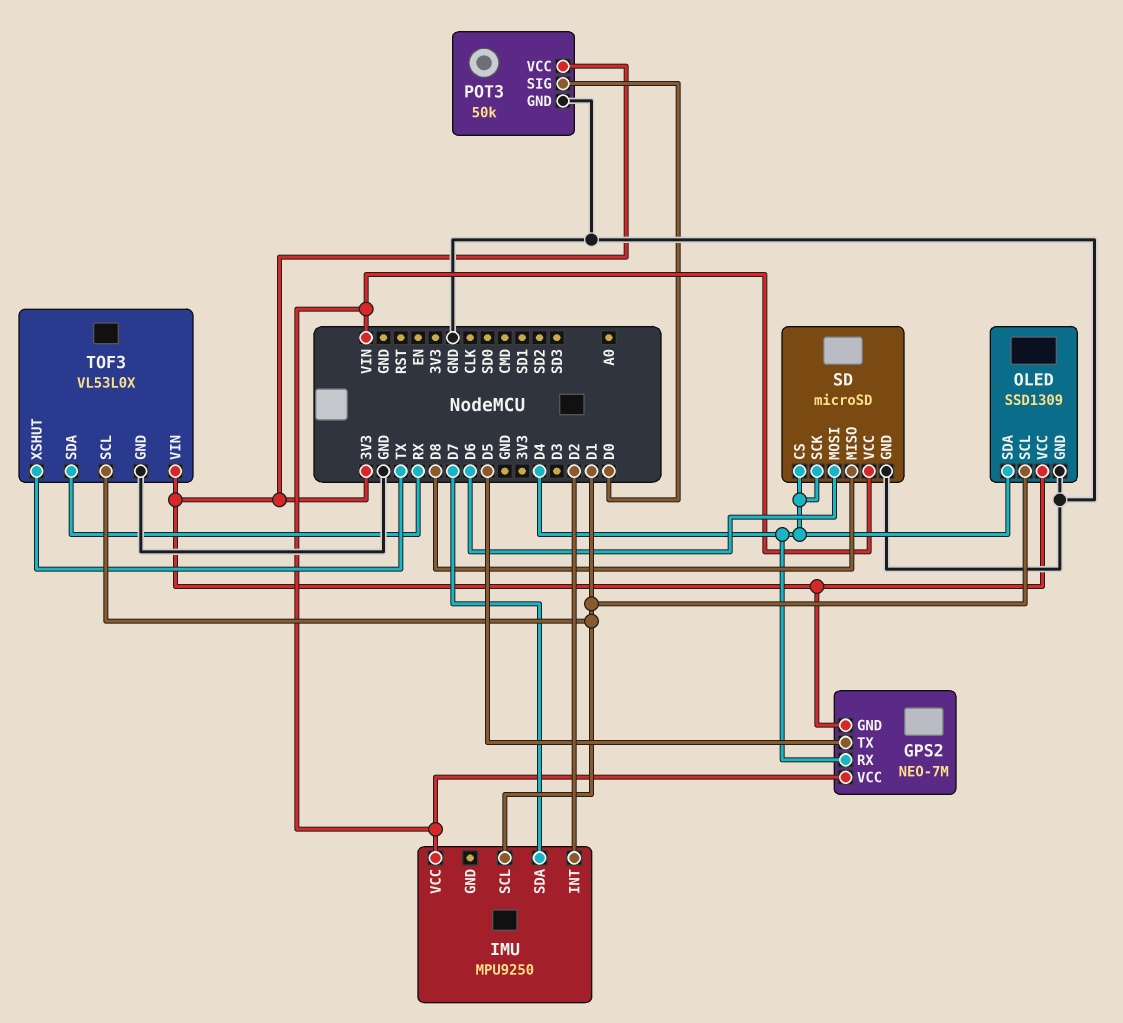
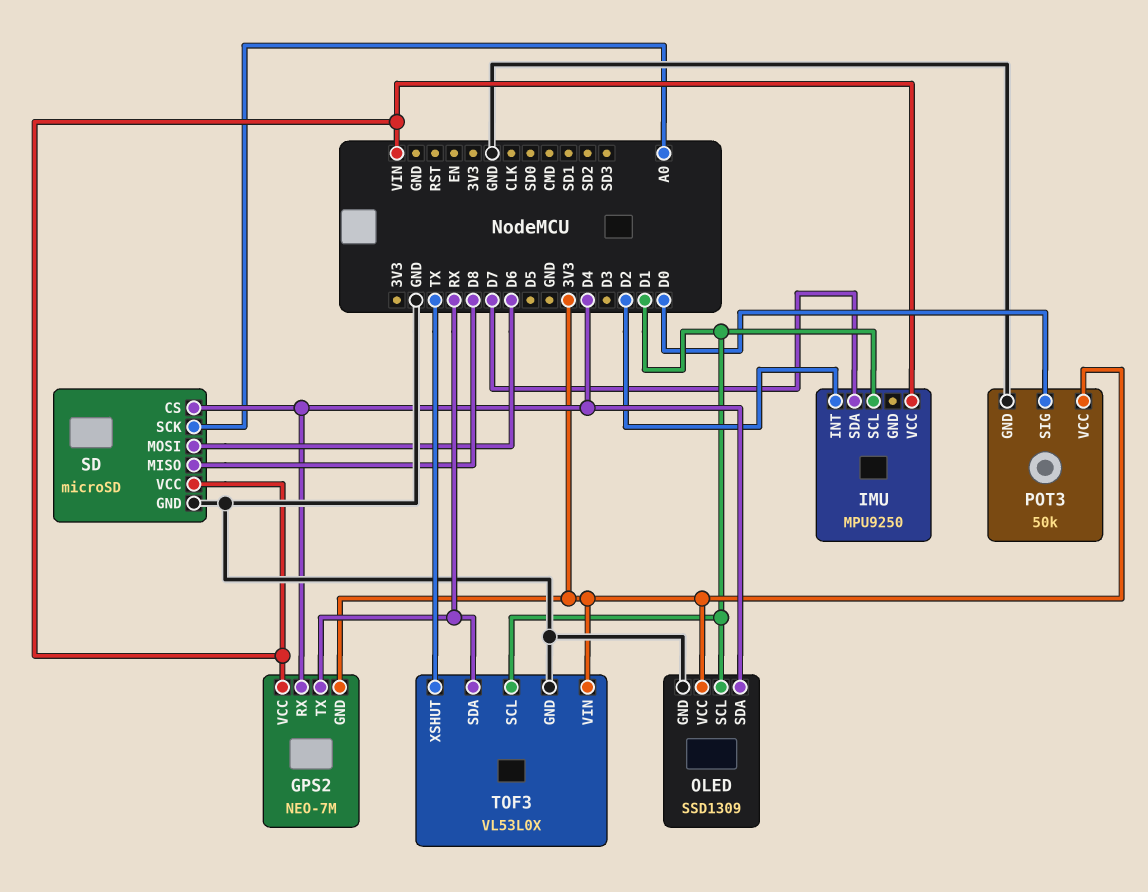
GPS2 pin TX: D5 -> RX
SD pin SCK: D4 -> A0

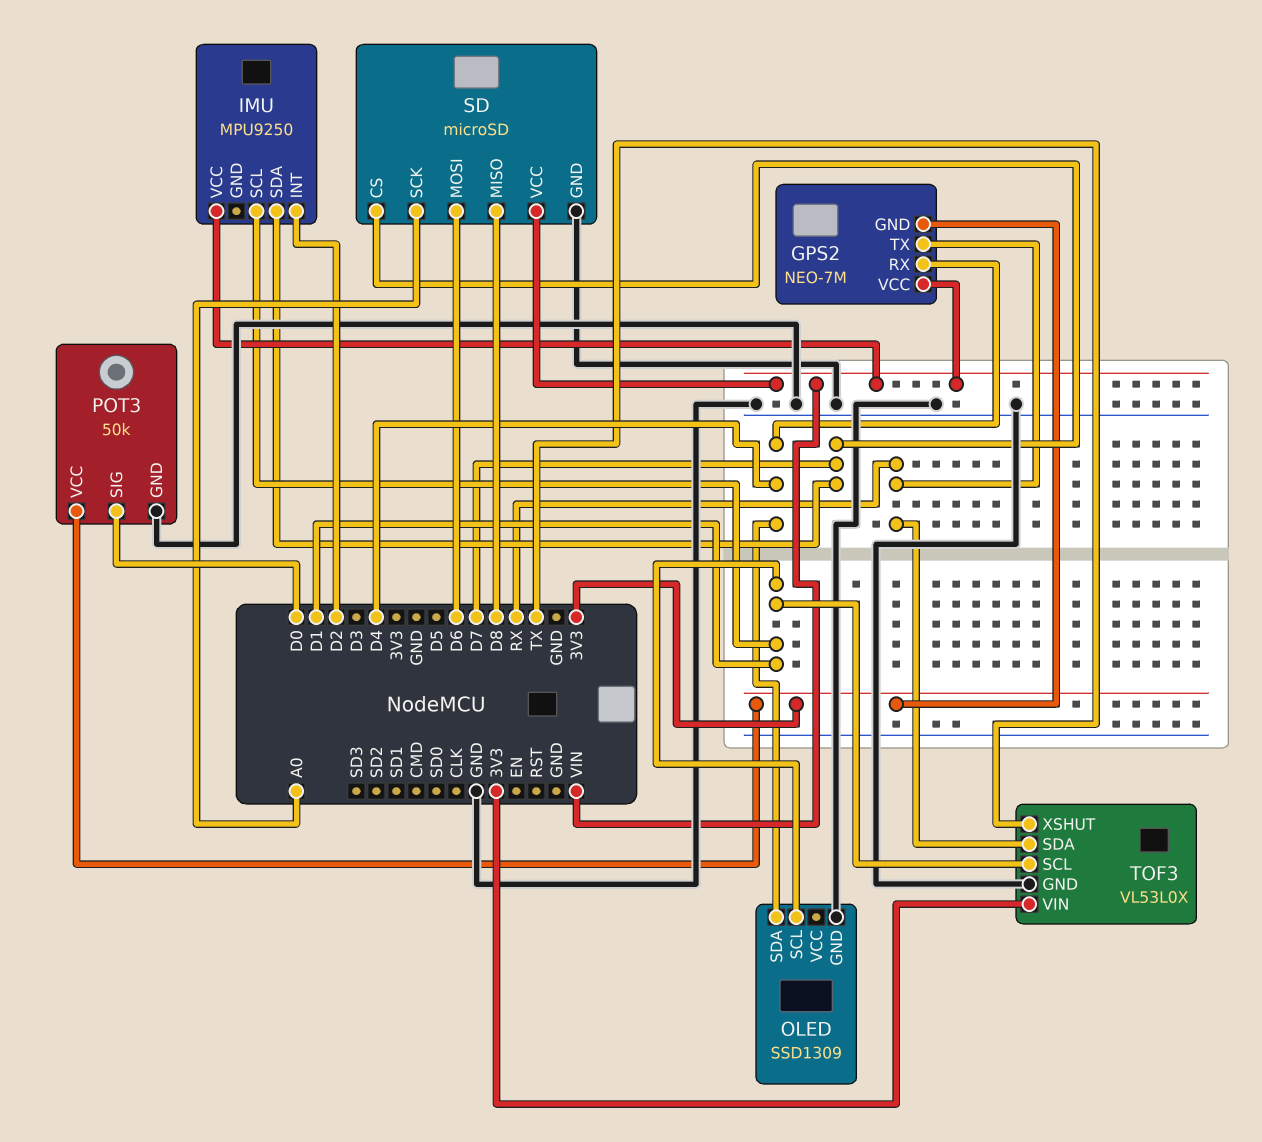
OLED pin VCC: 3V3 -> none
SD pin CS: D4 -> D7

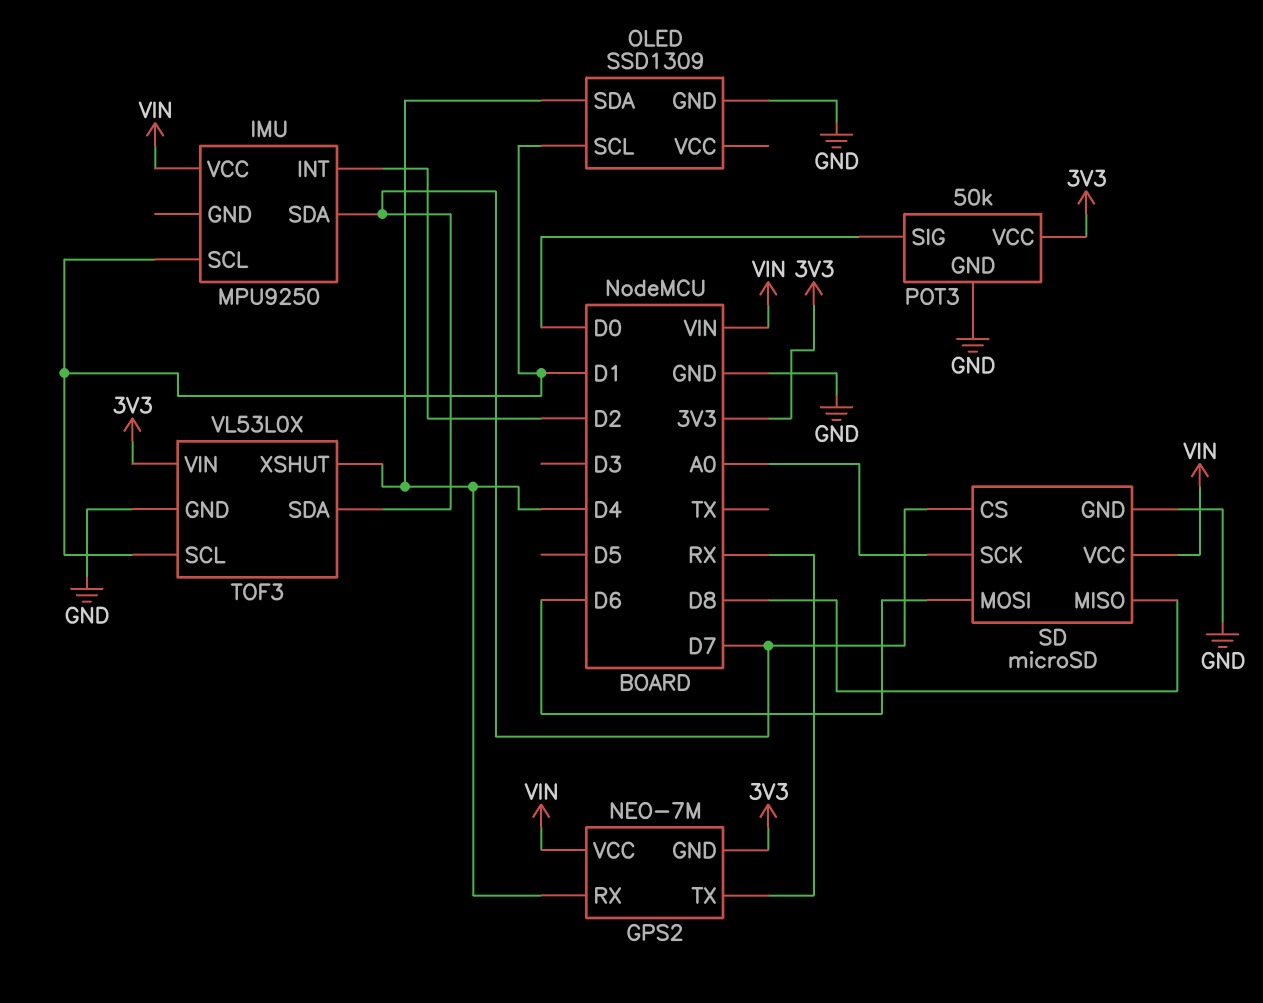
TOF3 pin SDA: RX -> D7
TOF3 pin XSHUT: TX -> D4

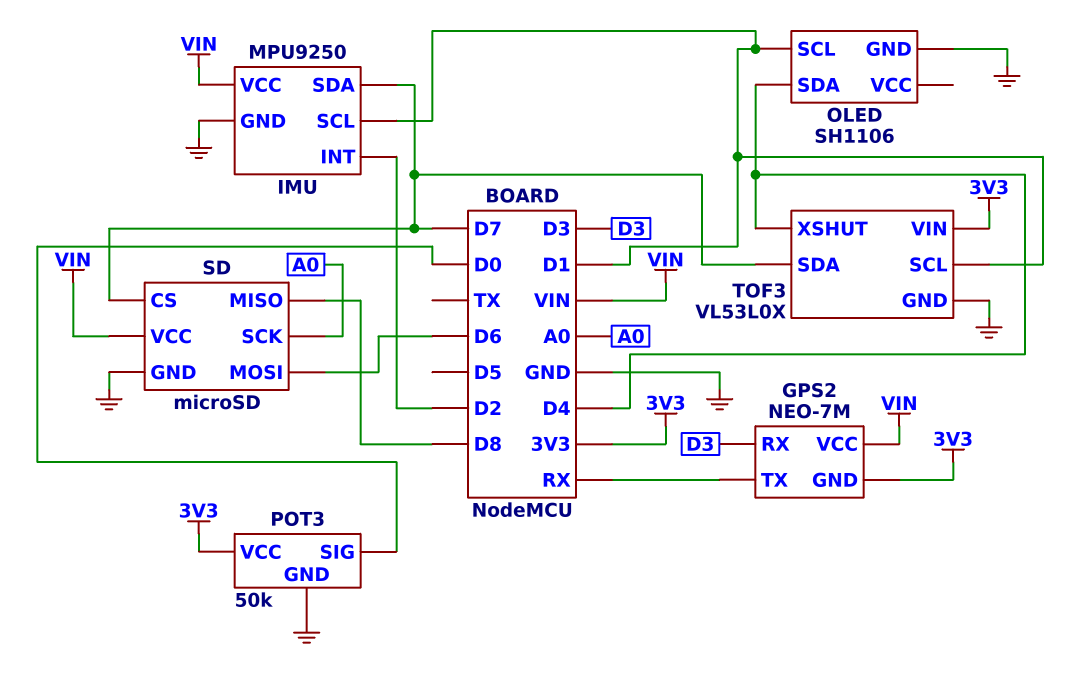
GPS2 pin RX: D4 -> D3
IMU pin GND: none -> GND
OLED: SSD1309 -> SH1106

